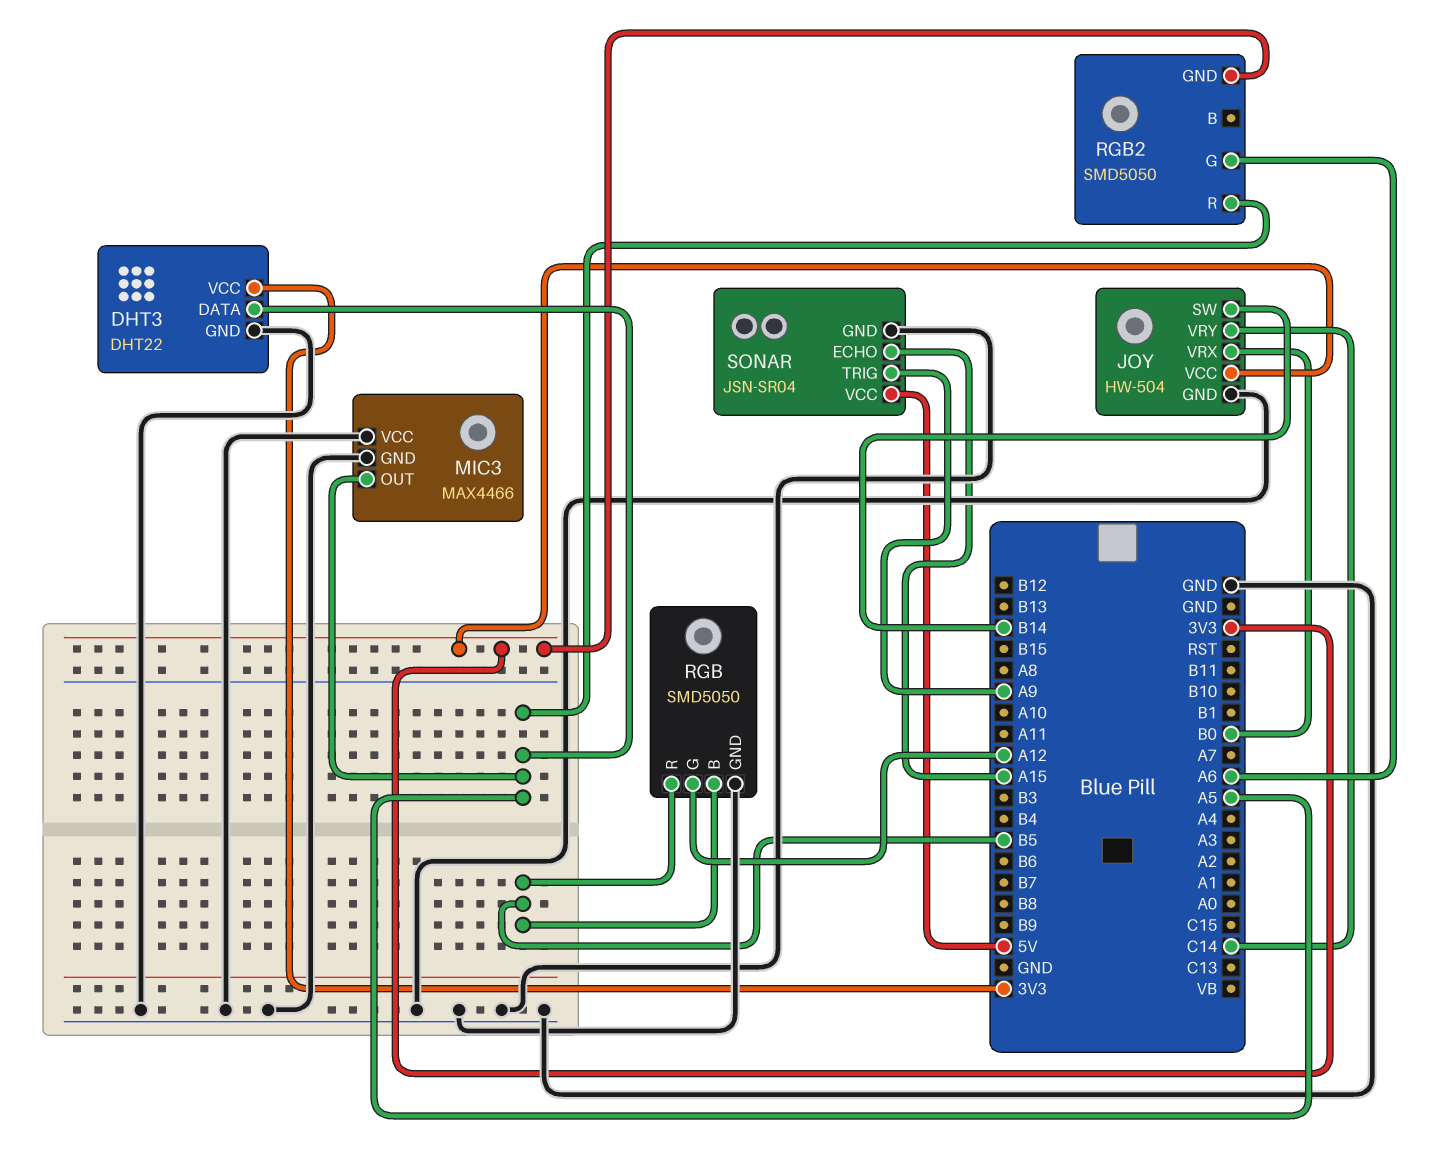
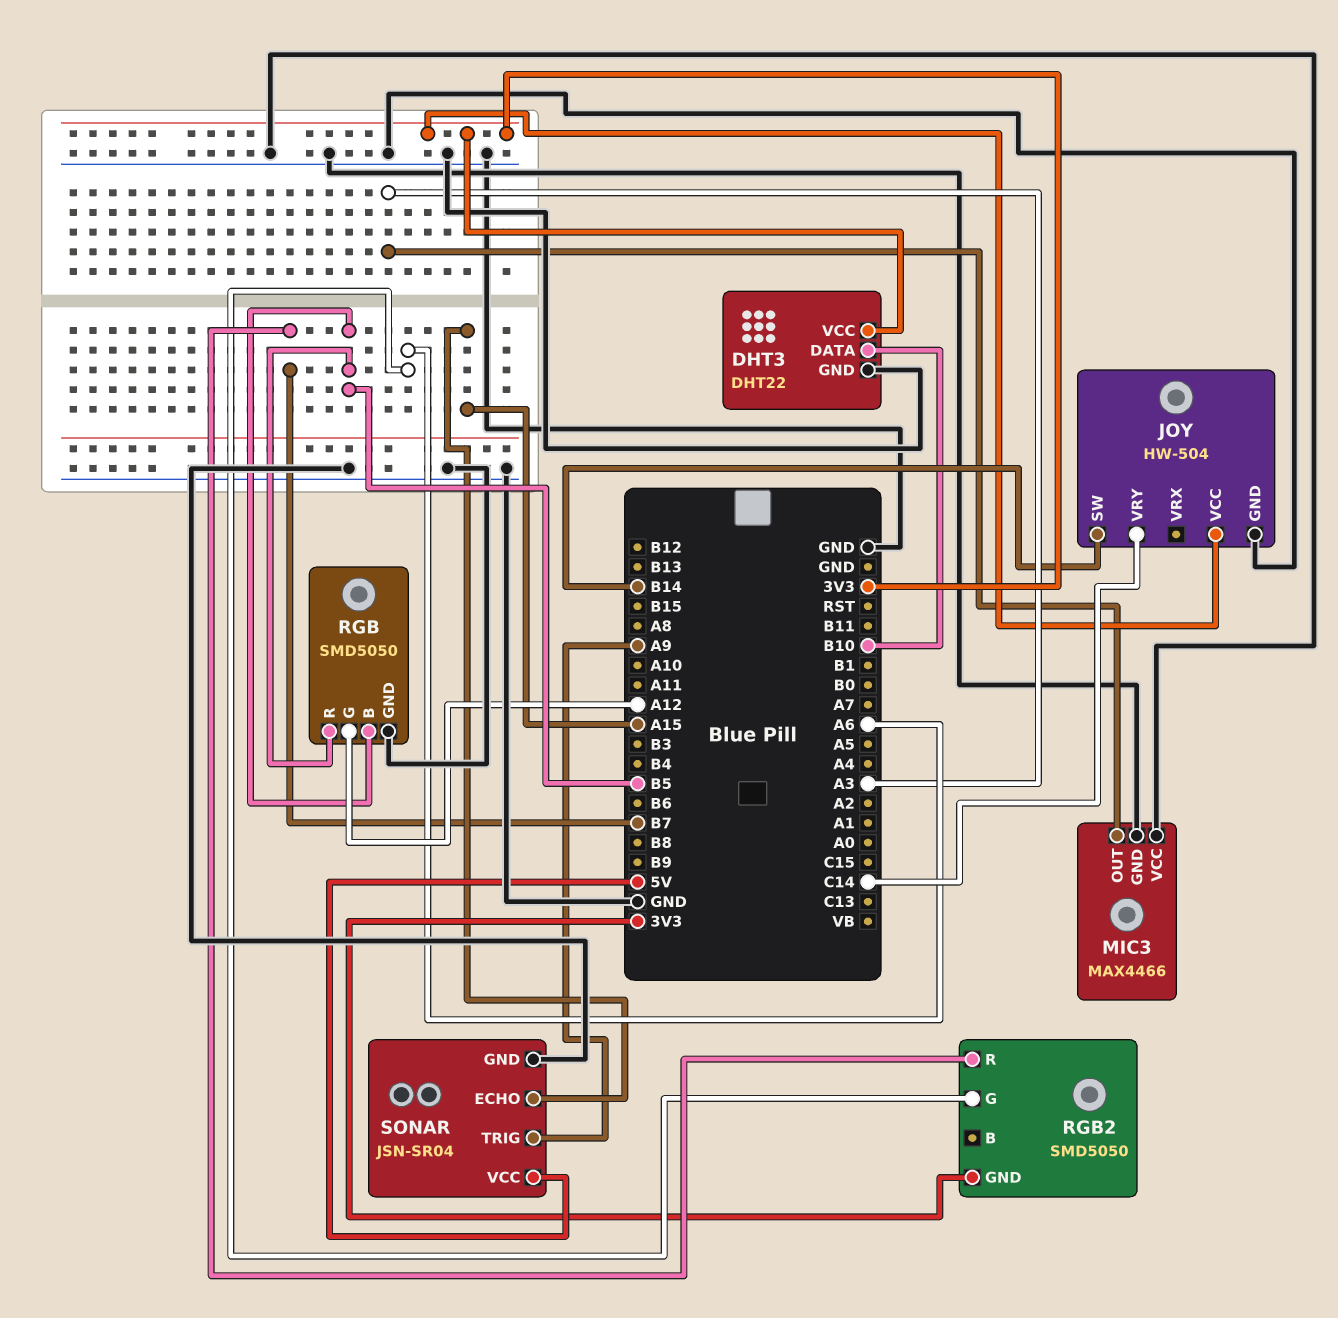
DHT3 pin DATA: A5 -> B10
JOY pin VRX: B0 -> none
MIC3 pin OUT: A5 -> A3
RGB2 pin R: A5 -> B7

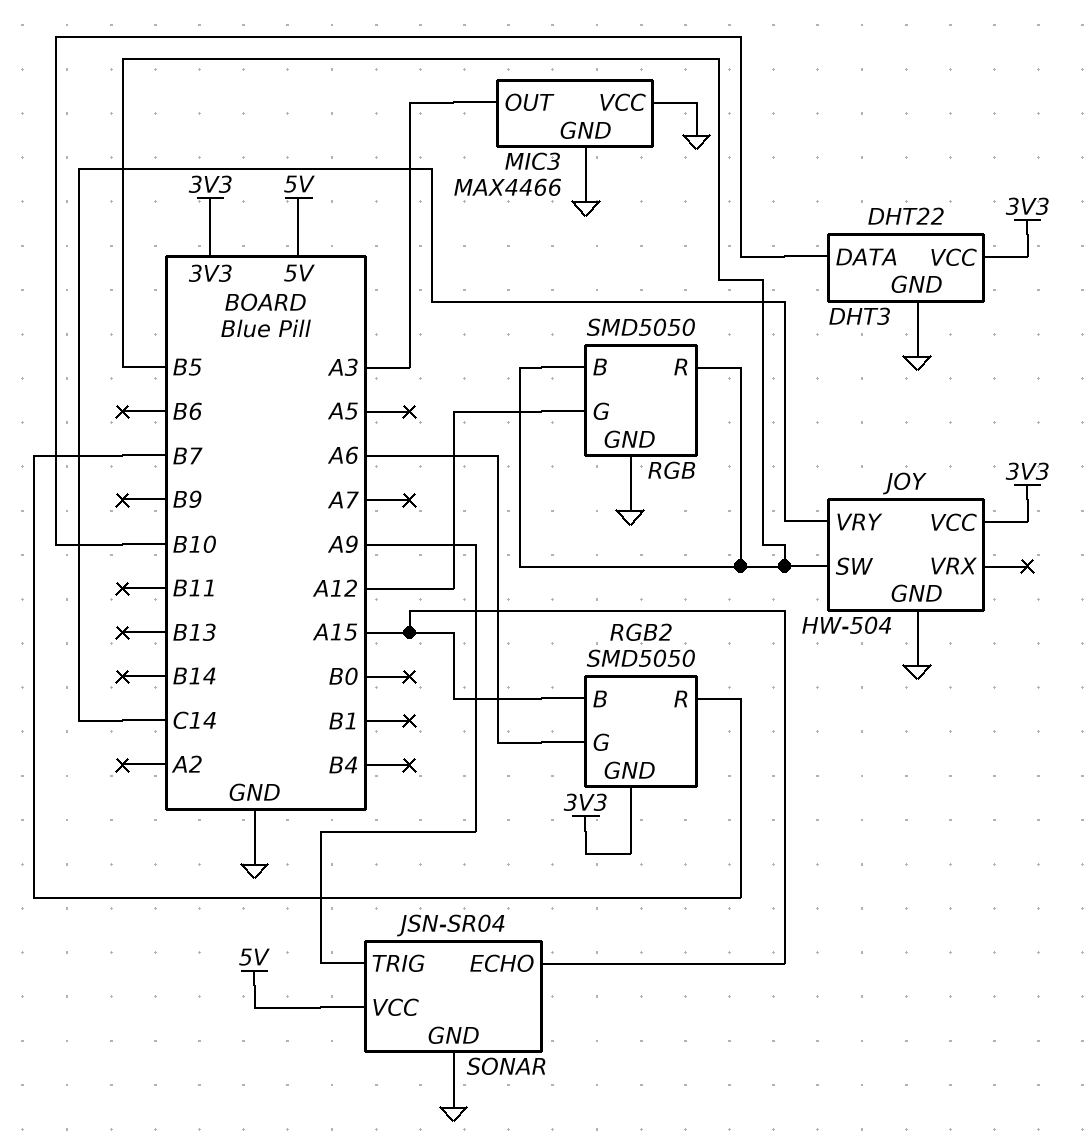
JOY pin SW: B14 -> B5
RGB2 pin B: none -> A15

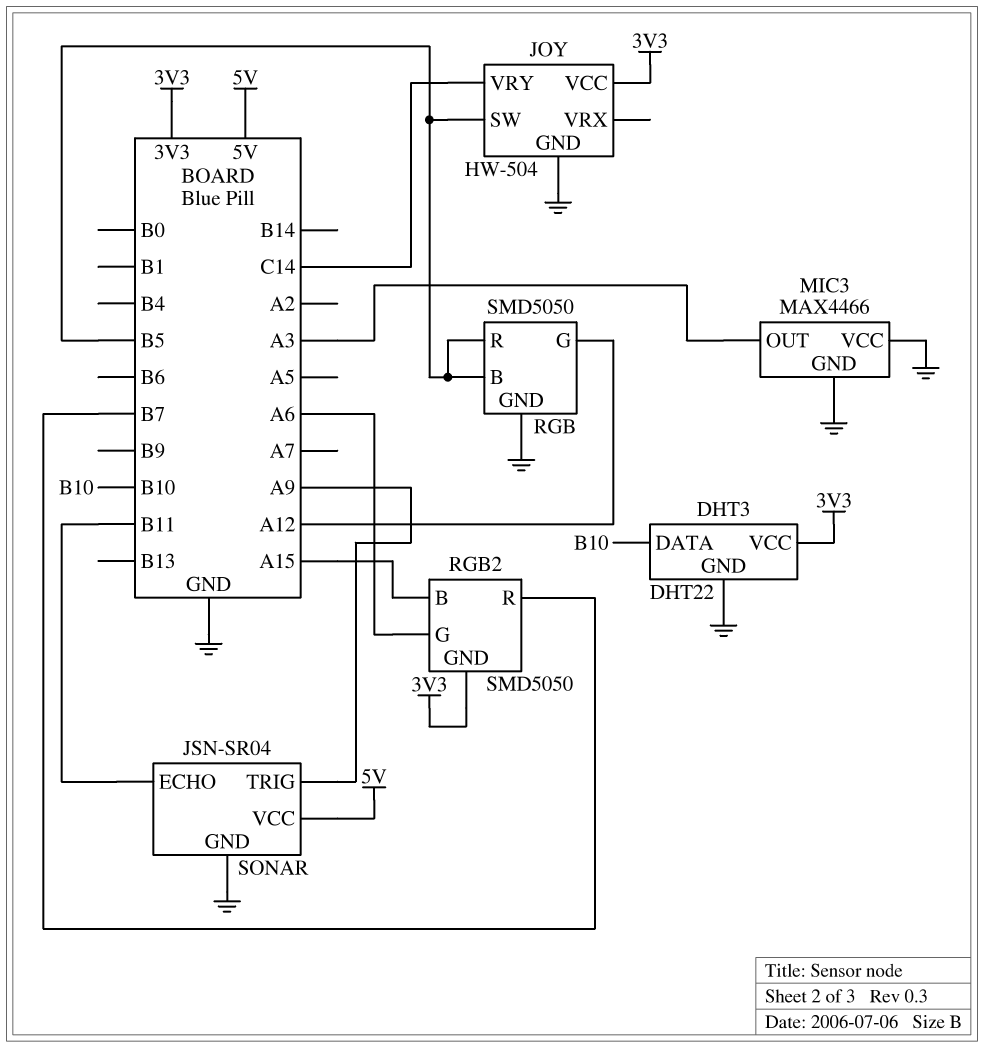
SONAR pin ECHO: A15 -> B11

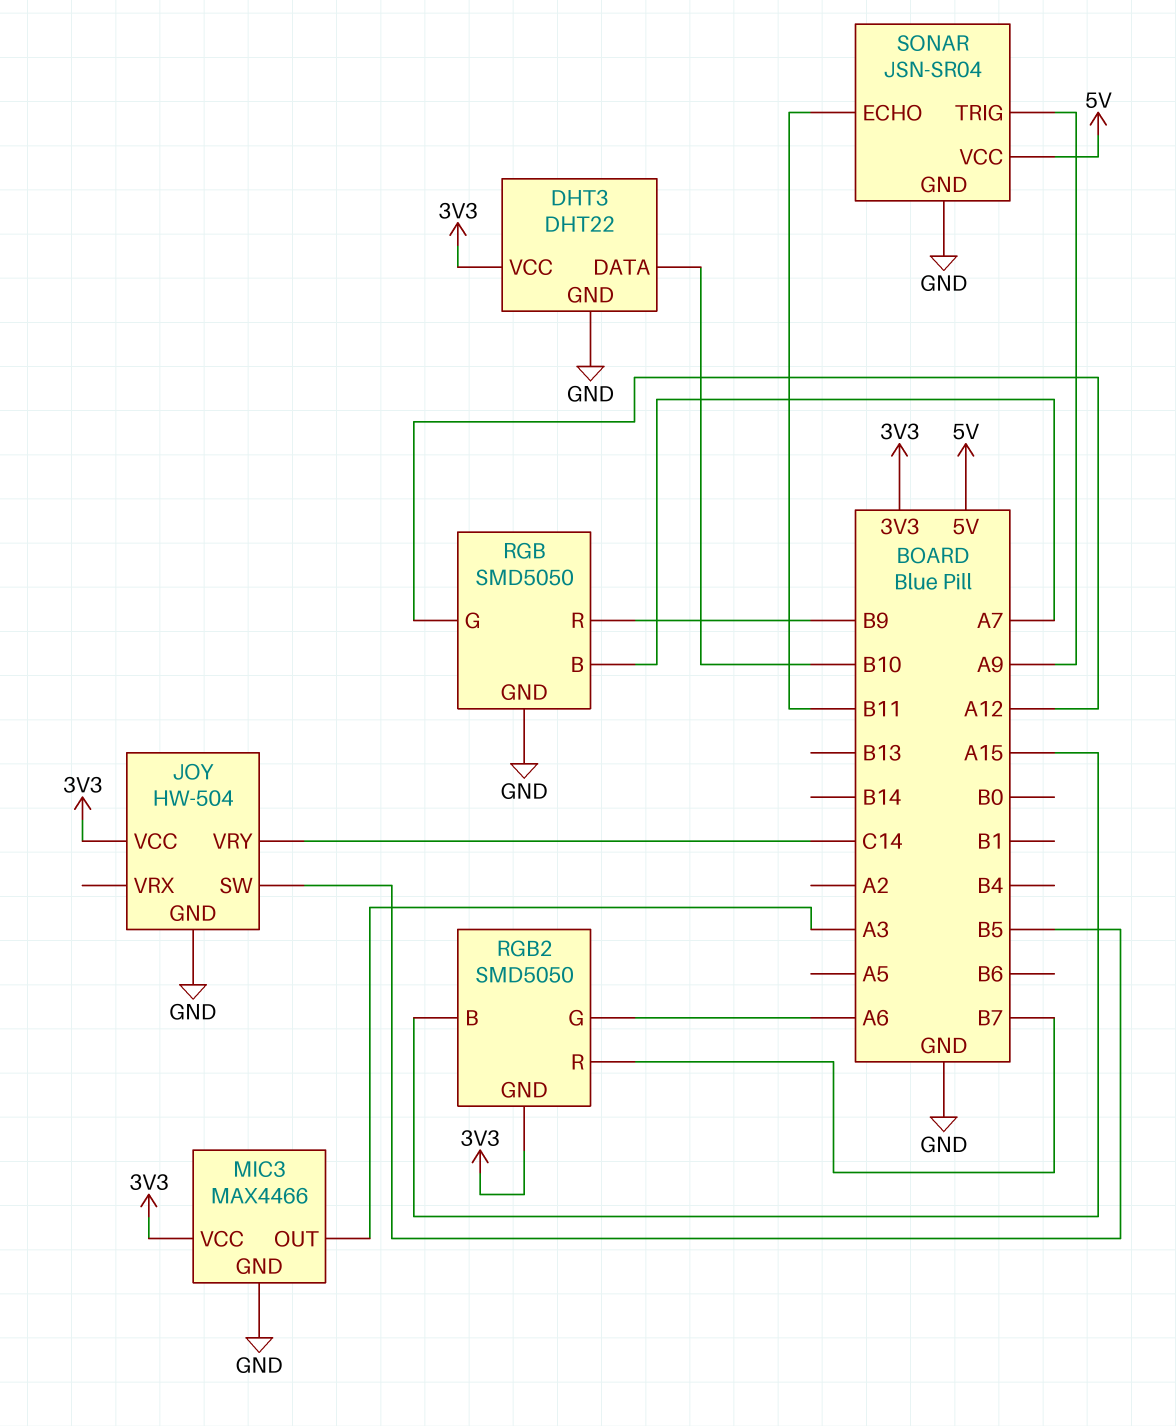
MIC3 pin VCC: GND -> 3V3
RGB pin B: B5 -> A7
RGB pin R: B5 -> B9

